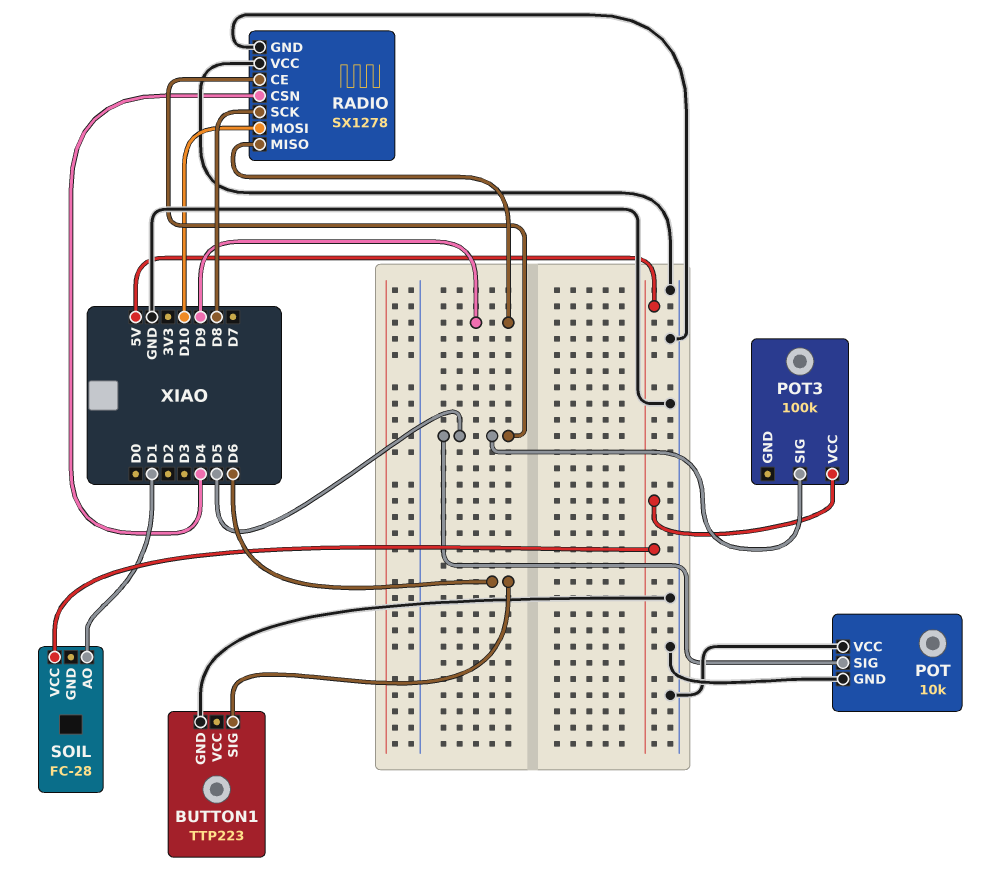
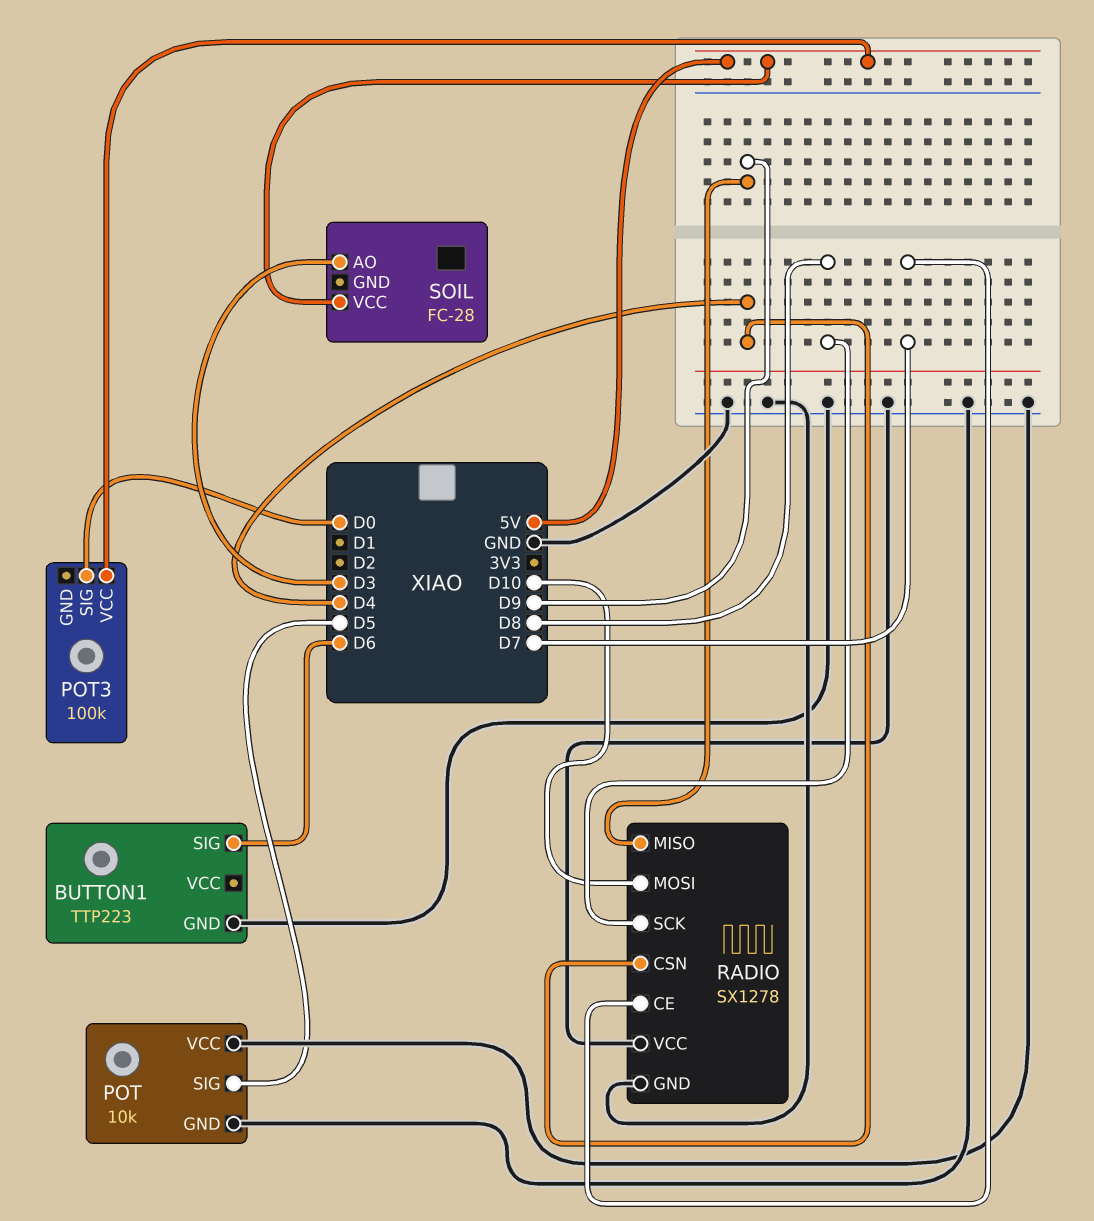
POT3 pin SIG: D5 -> D0
RADIO pin CE: D5 -> D7
SOIL pin AO: D1 -> D3

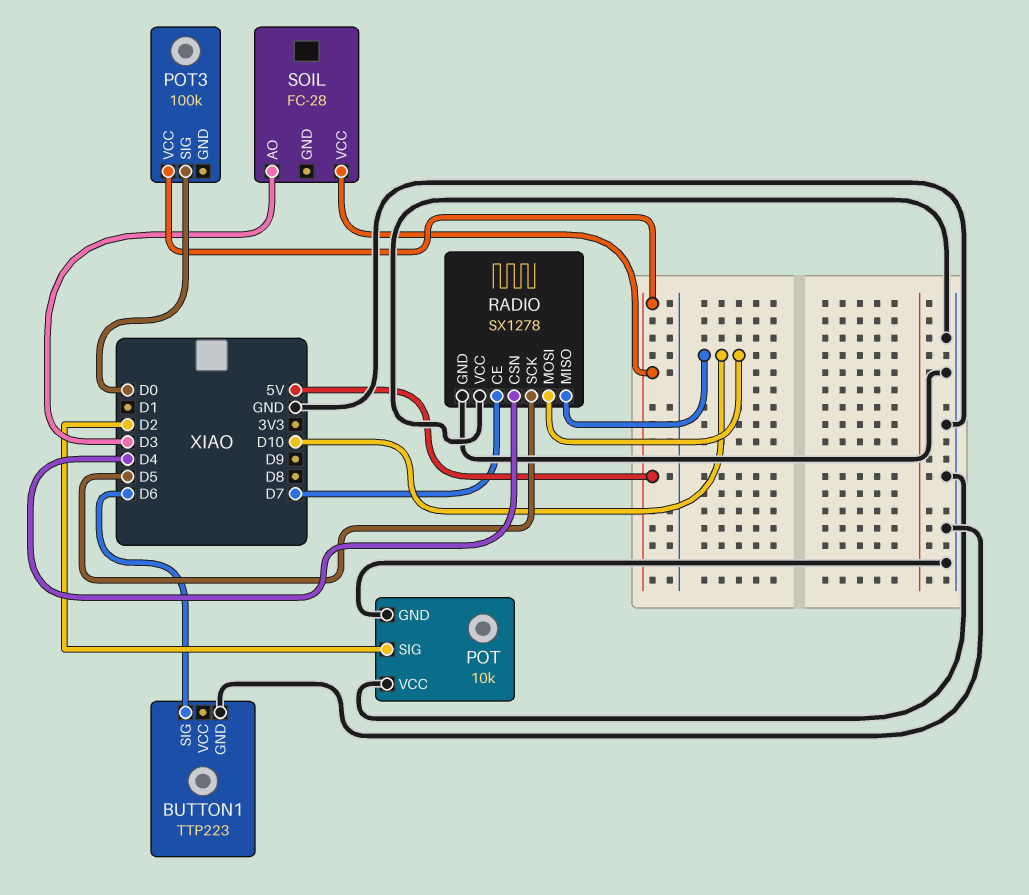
POT pin SIG: D5 -> D2
RADIO pin MISO: D9 -> D10
RADIO pin SCK: D8 -> D5

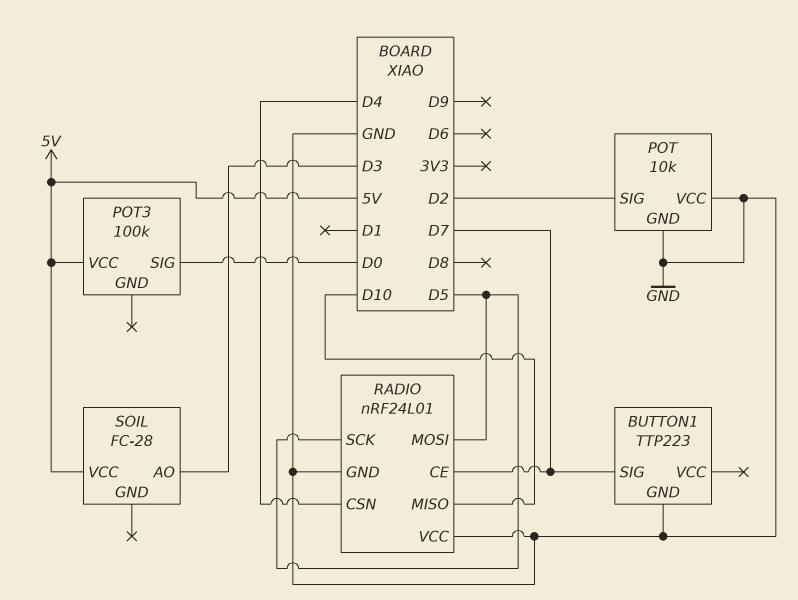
BUTTON1 pin SIG: D6 -> D7
RADIO: SX1278 -> nRF24L01
RADIO pin MOSI: D10 -> D5

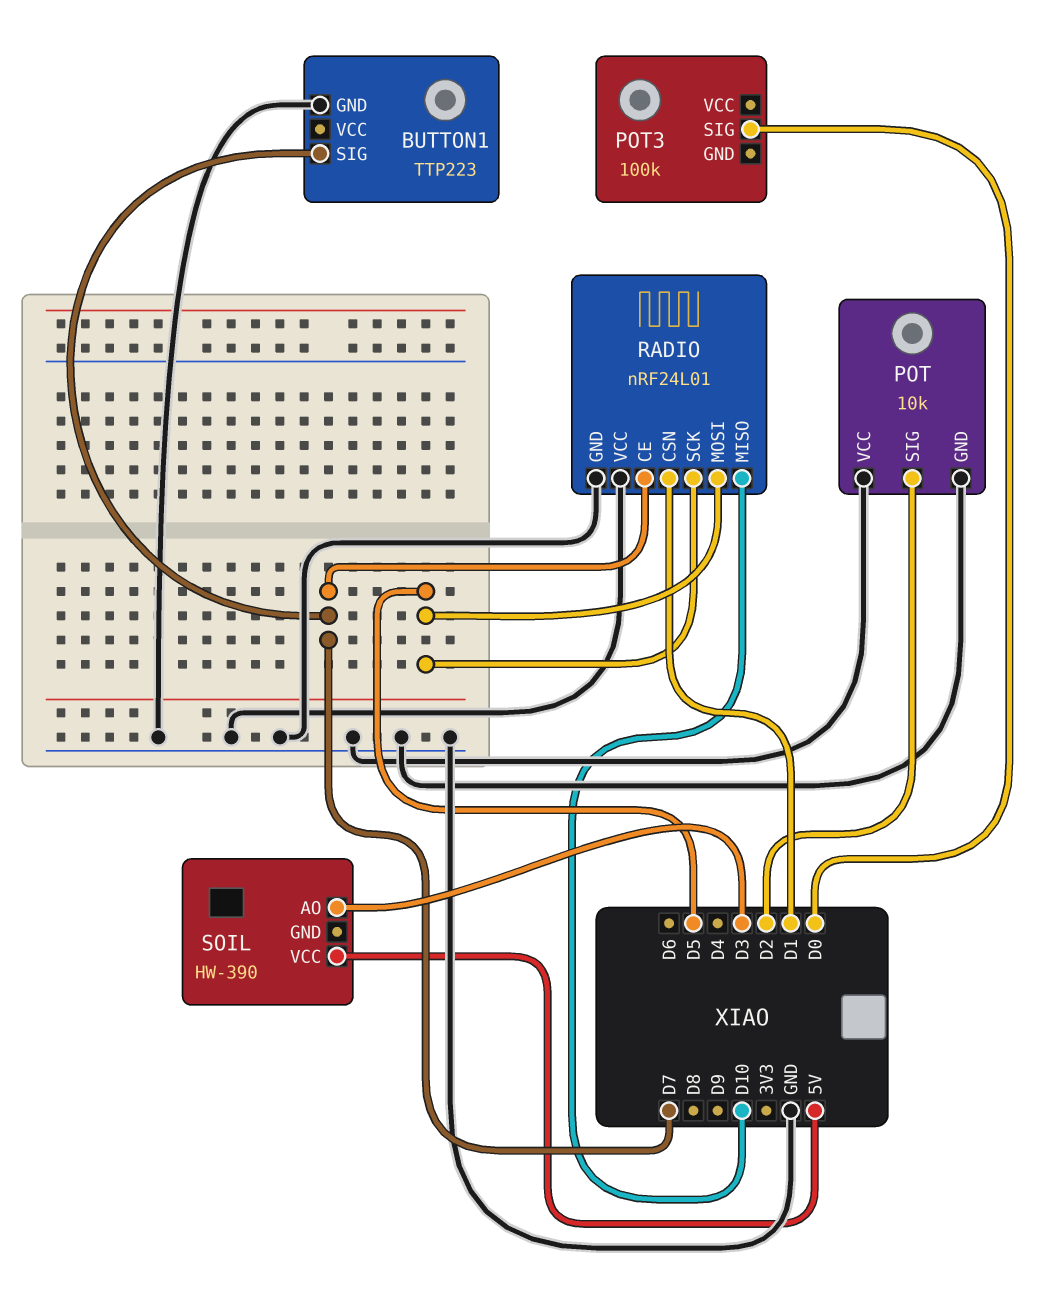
POT3 pin VCC: 5V -> none
RADIO pin CSN: D4 -> D1
SOIL: FC-28 -> HW-390

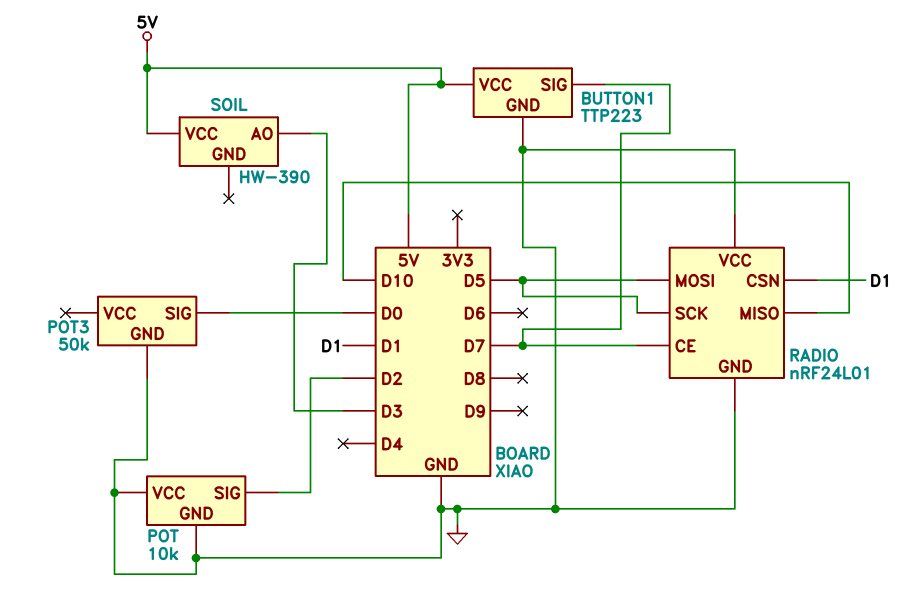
BUTTON1 pin VCC: none -> 5V
POT3: 100k -> 50k
POT3 pin GND: none -> GND

